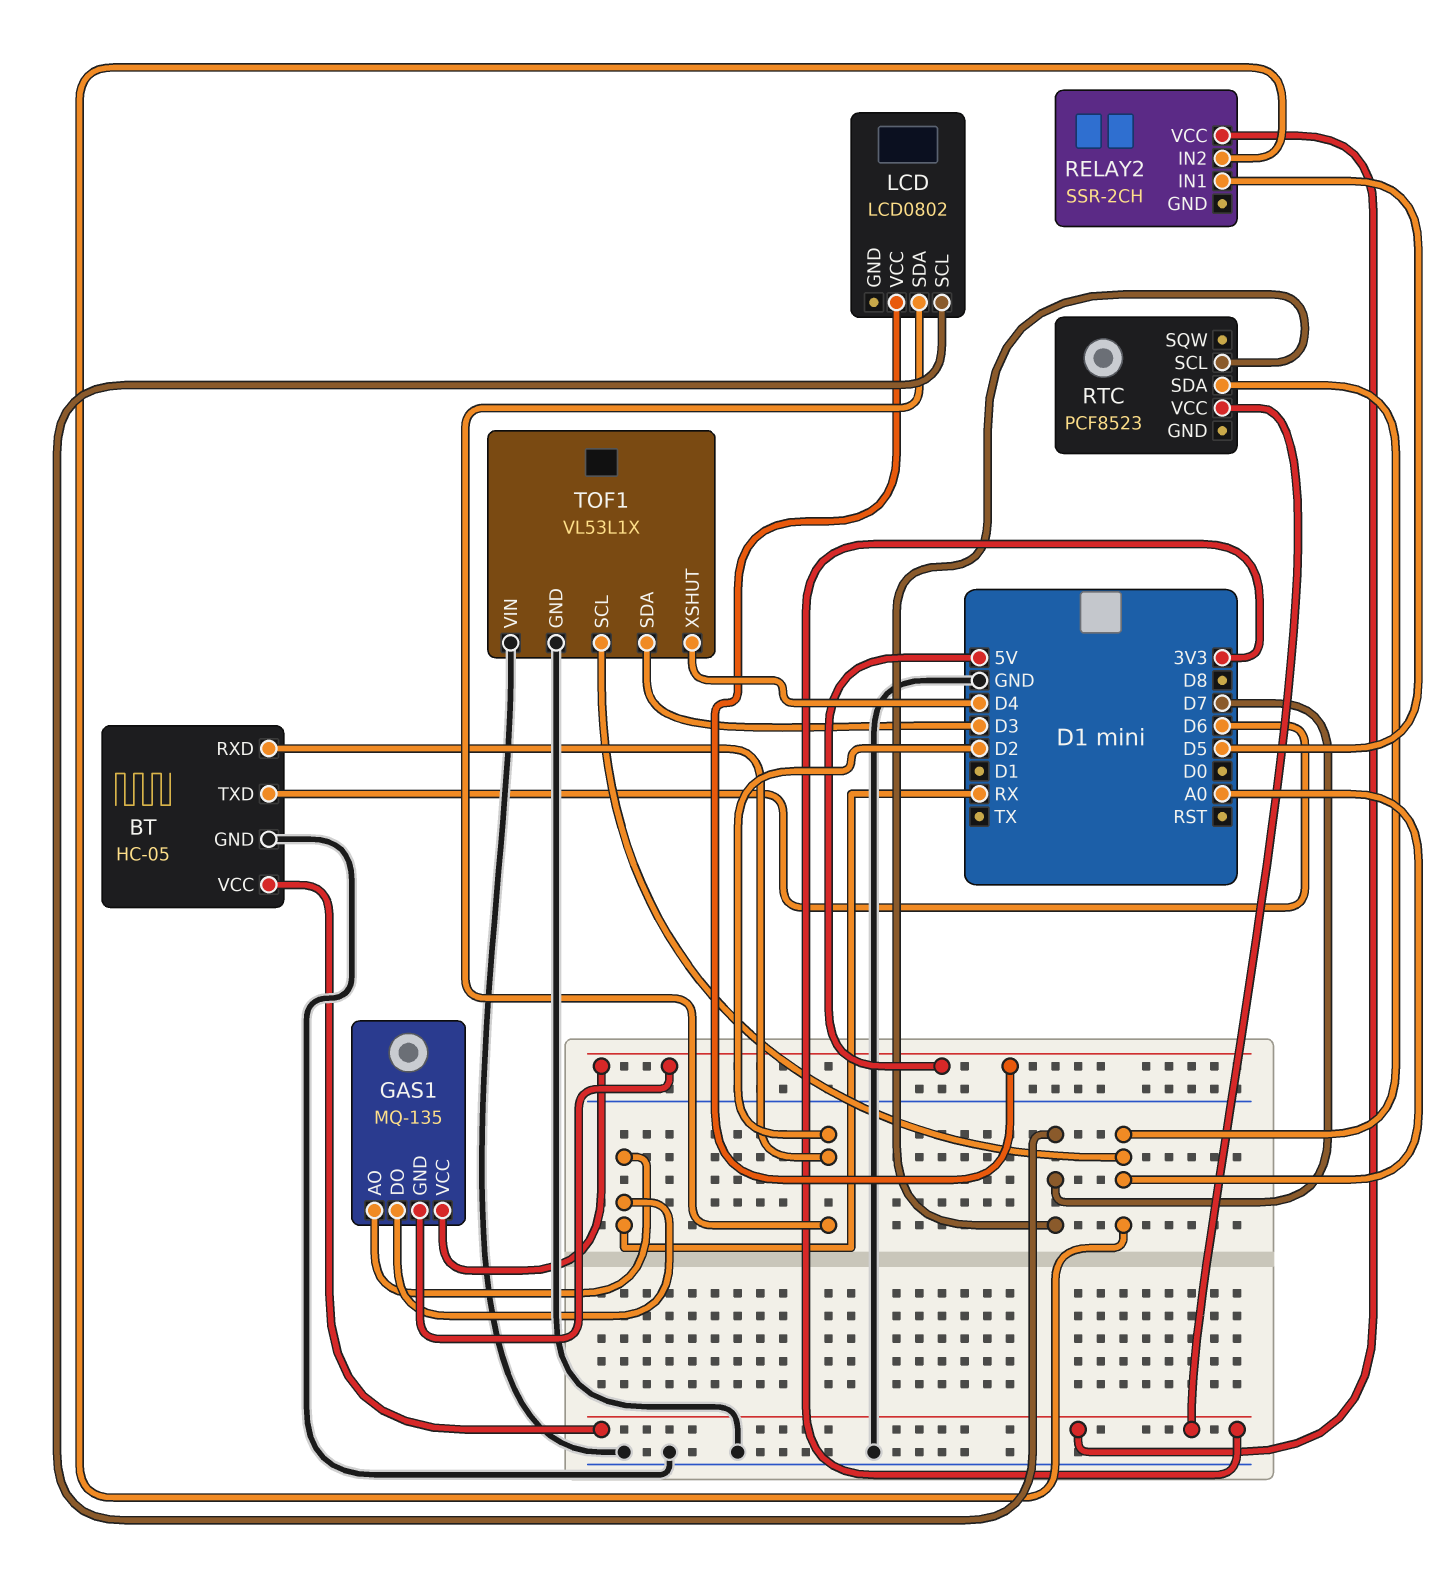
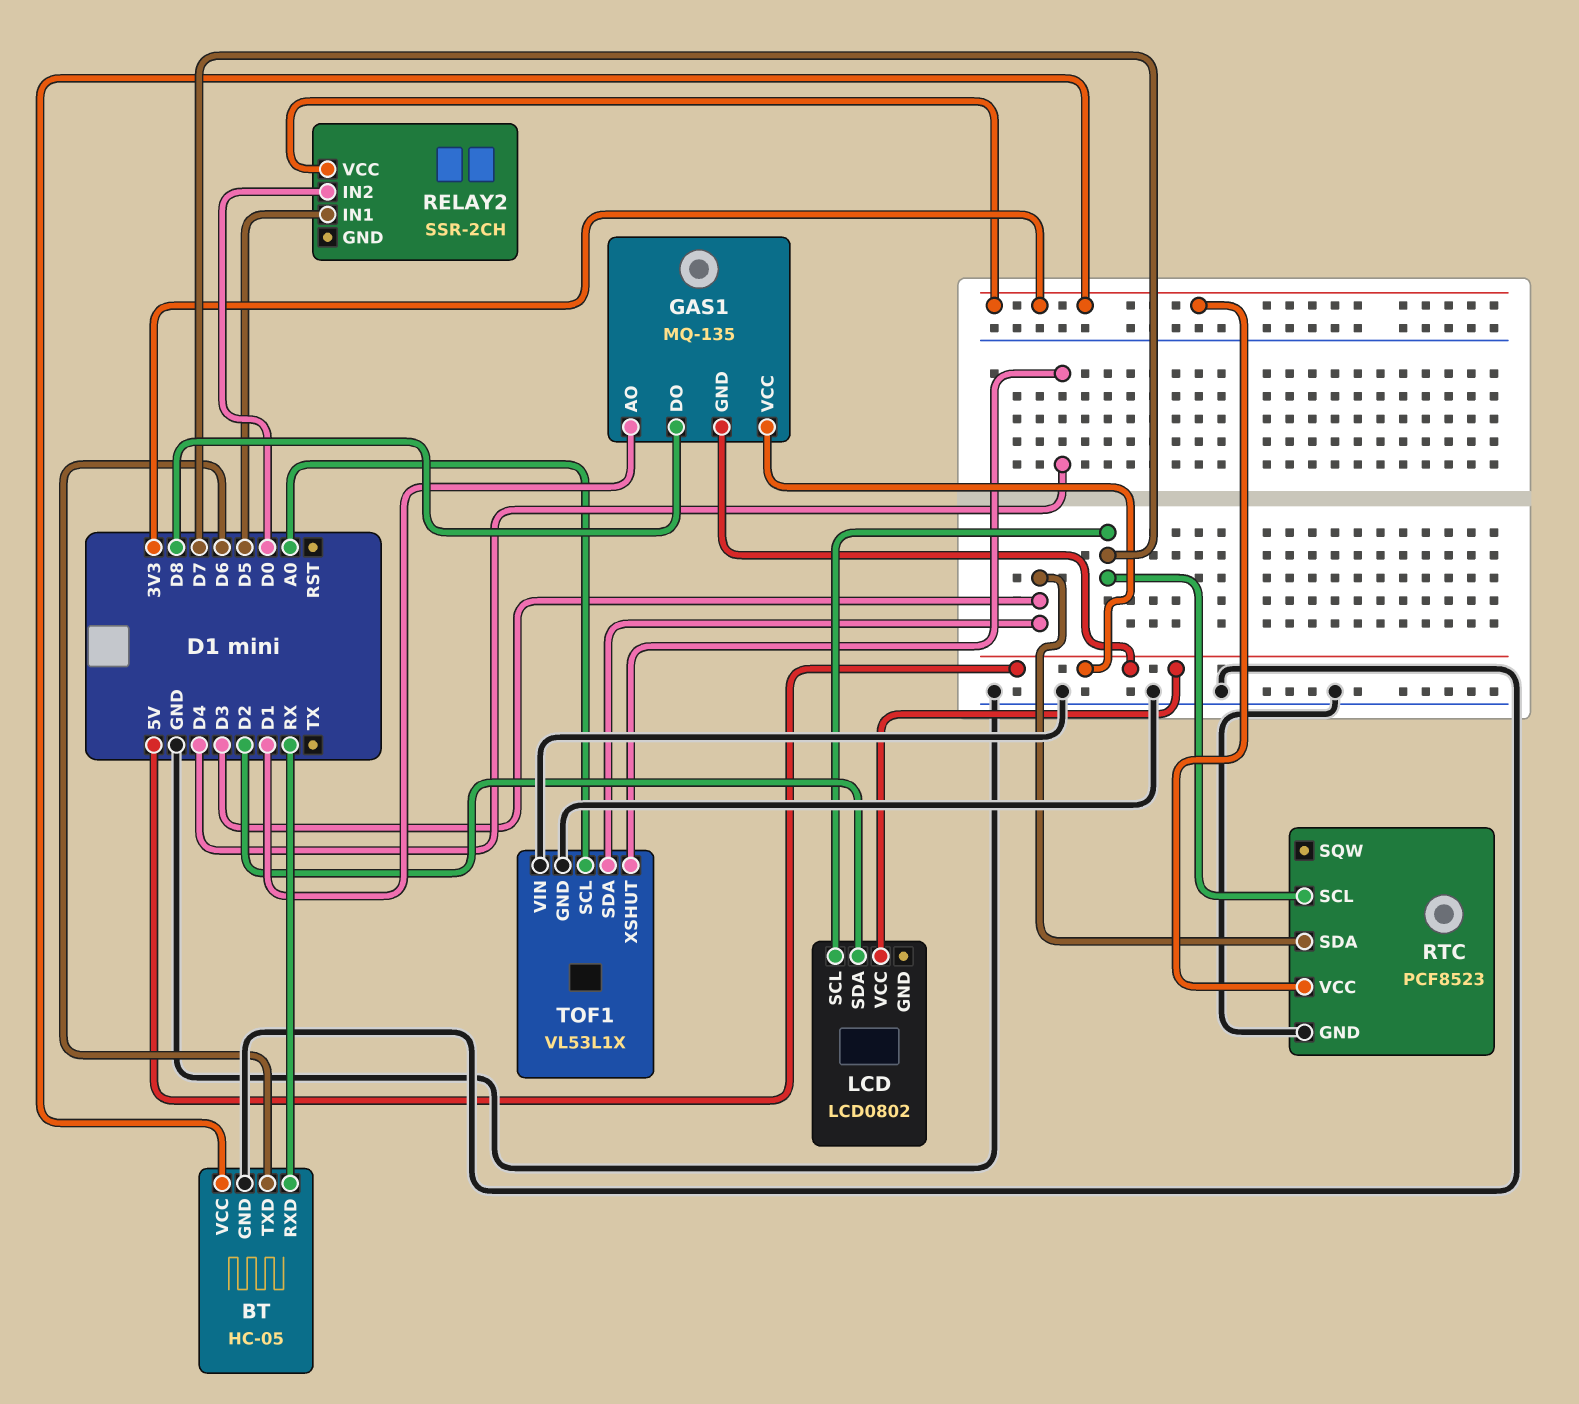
BT pin RXD: D2 -> RX
GAS1 pin AO: RX -> D1
GAS1 pin DO: RX -> D8
RELAY2 pin IN2: A0 -> D0
RTC pin GND: none -> GND
RTC pin SDA: A0 -> D3

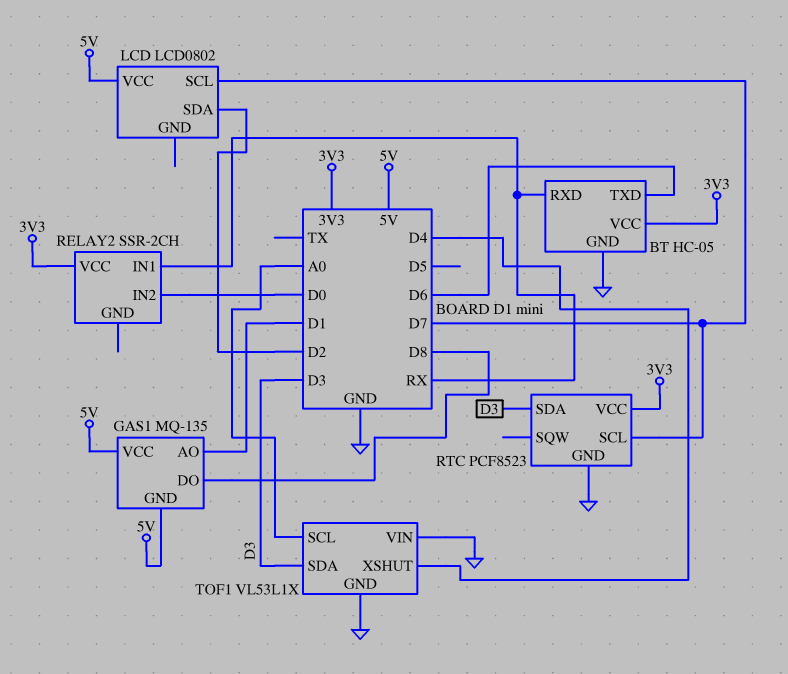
RELAY2 pin IN1: D5 -> RX

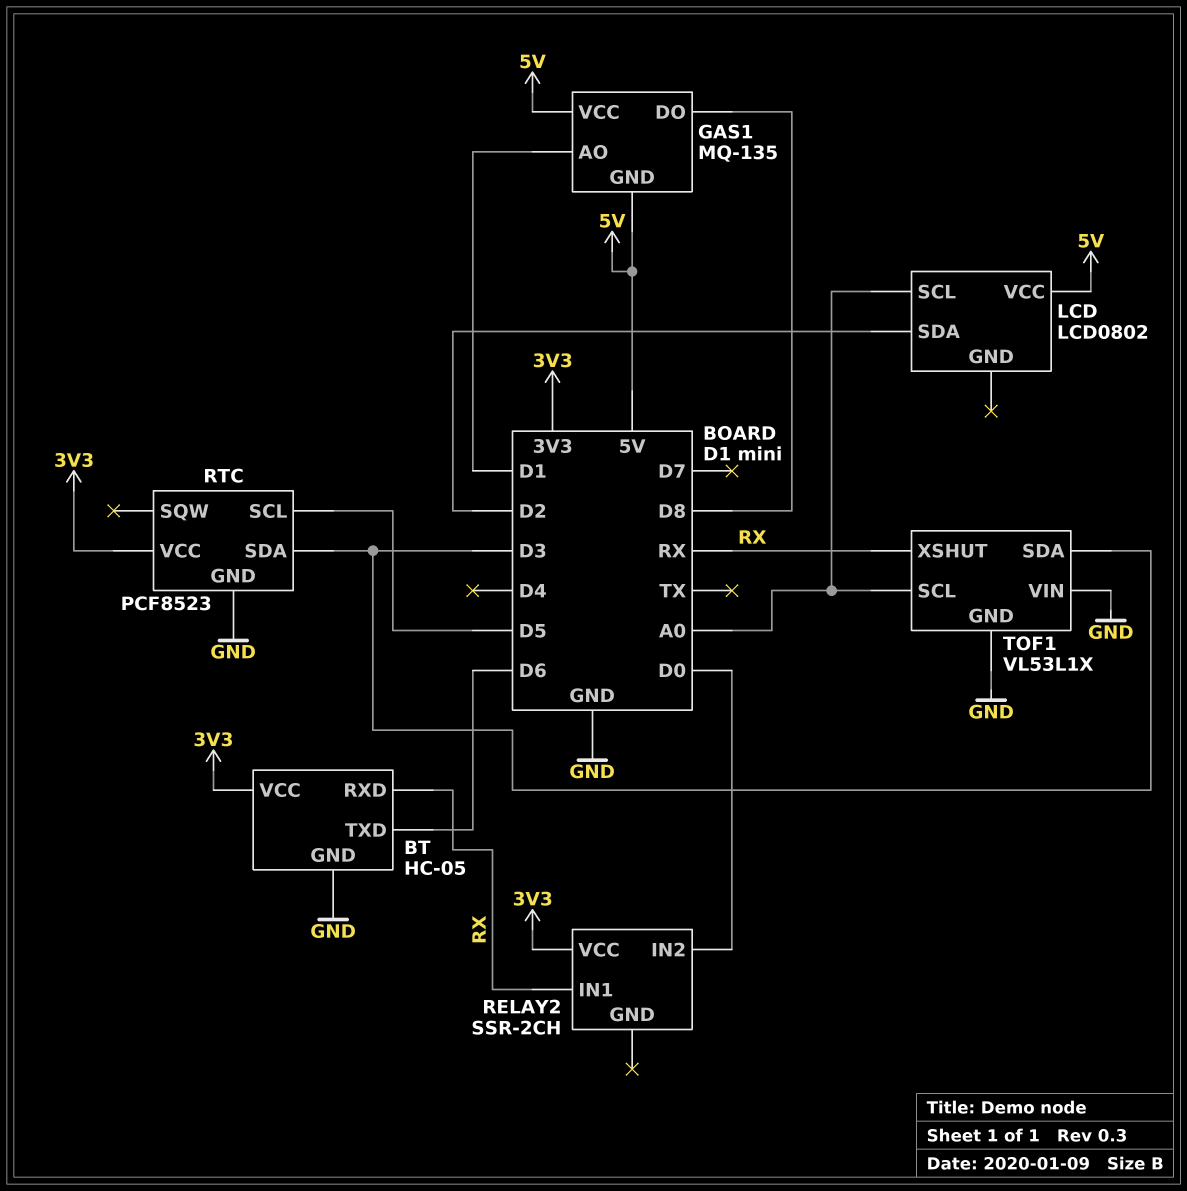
LCD pin SCL: D7 -> A0
RTC pin SCL: D7 -> D5
TOF1 pin XSHUT: D4 -> RX

